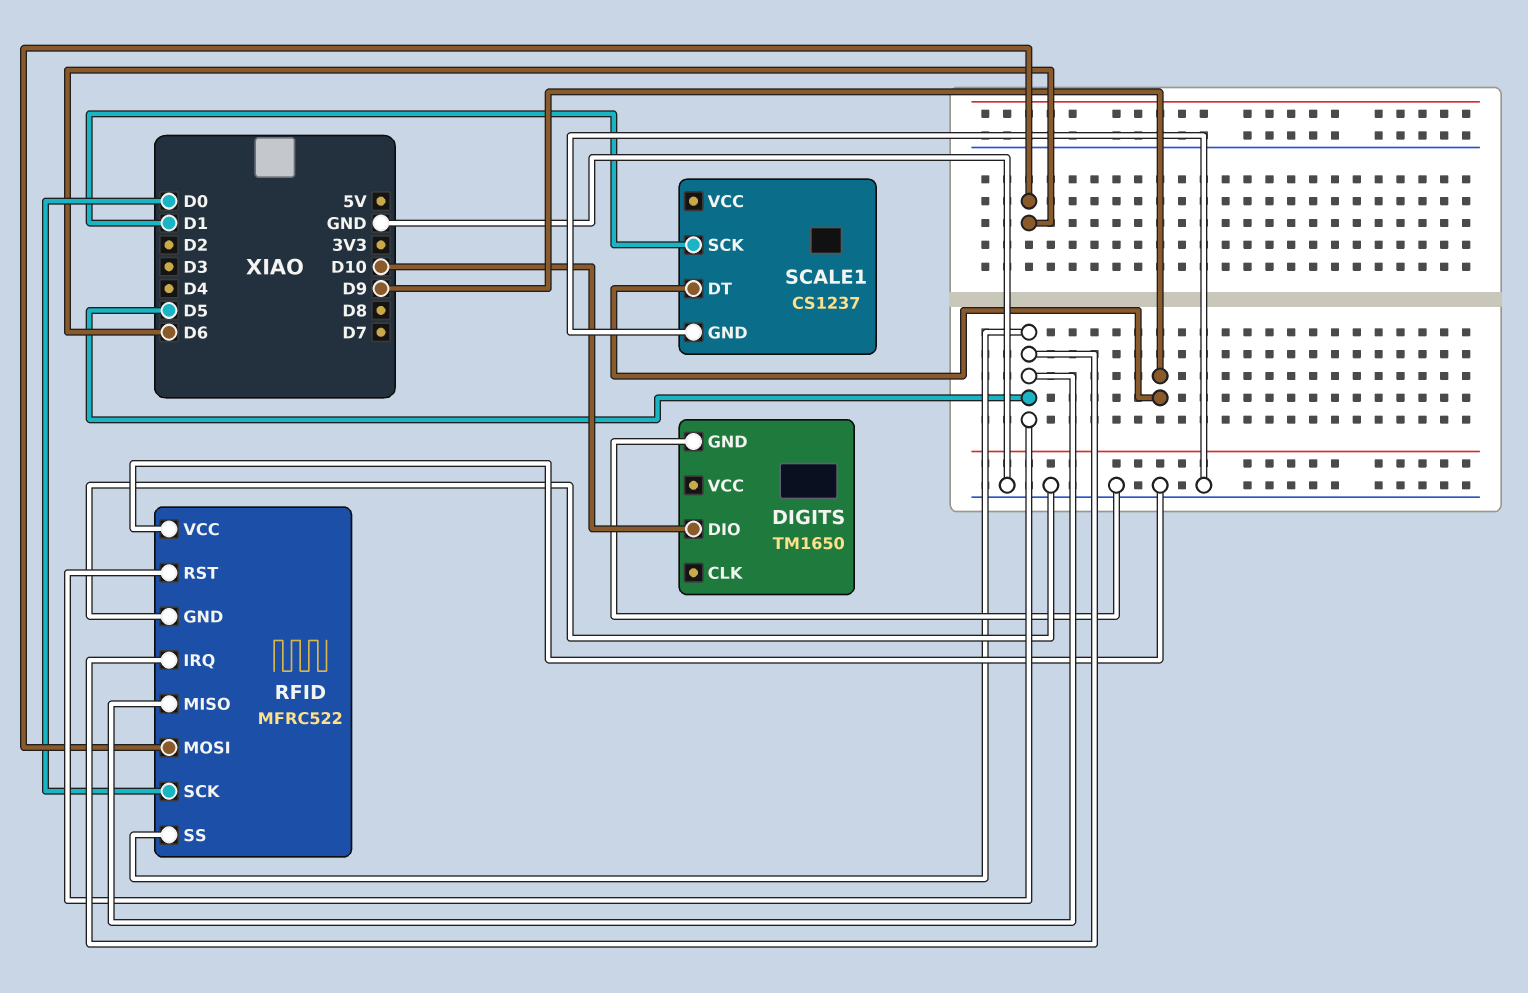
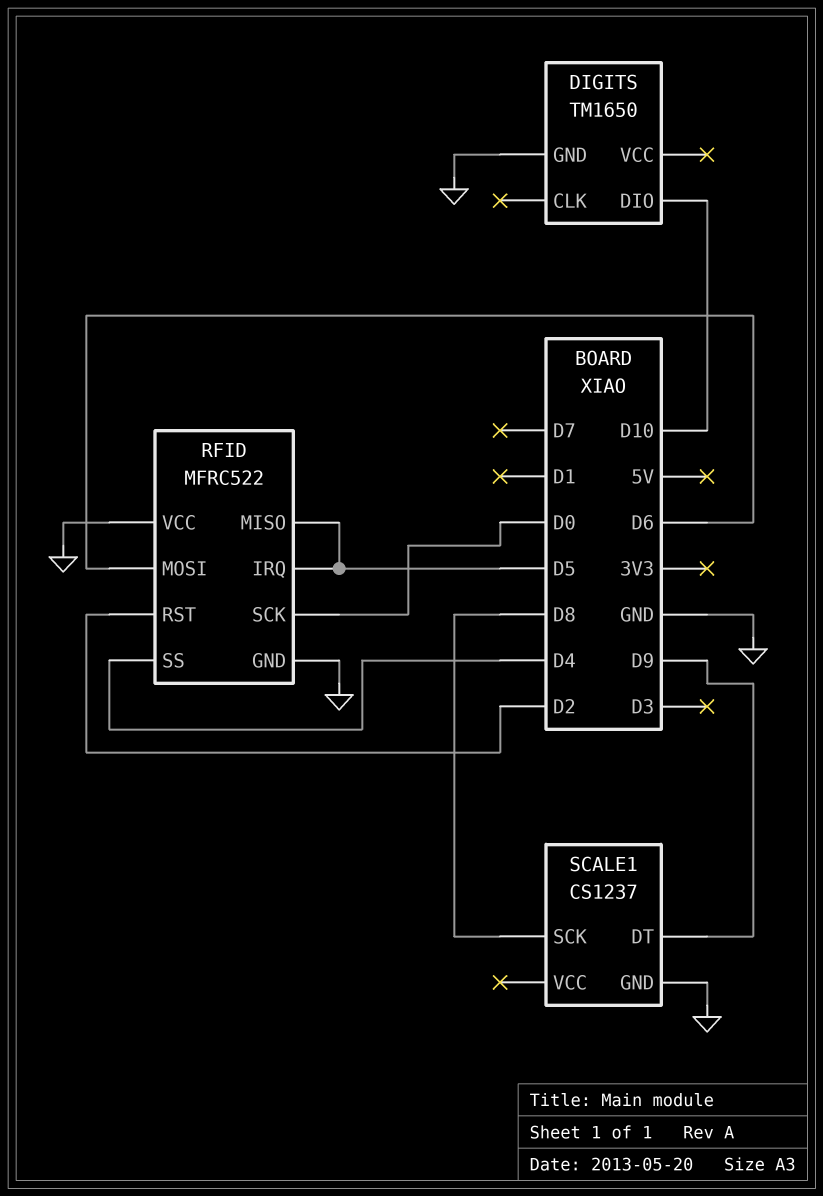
RFID pin RST: D5 -> D2
RFID pin SS: D5 -> D4
SCALE1 pin SCK: D1 -> D8

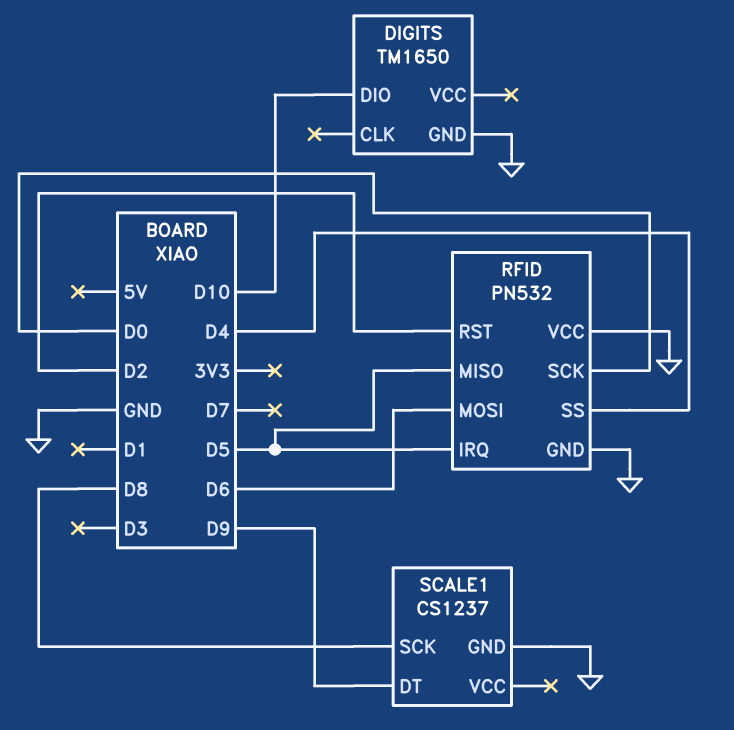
RFID: MFRC522 -> PN532

